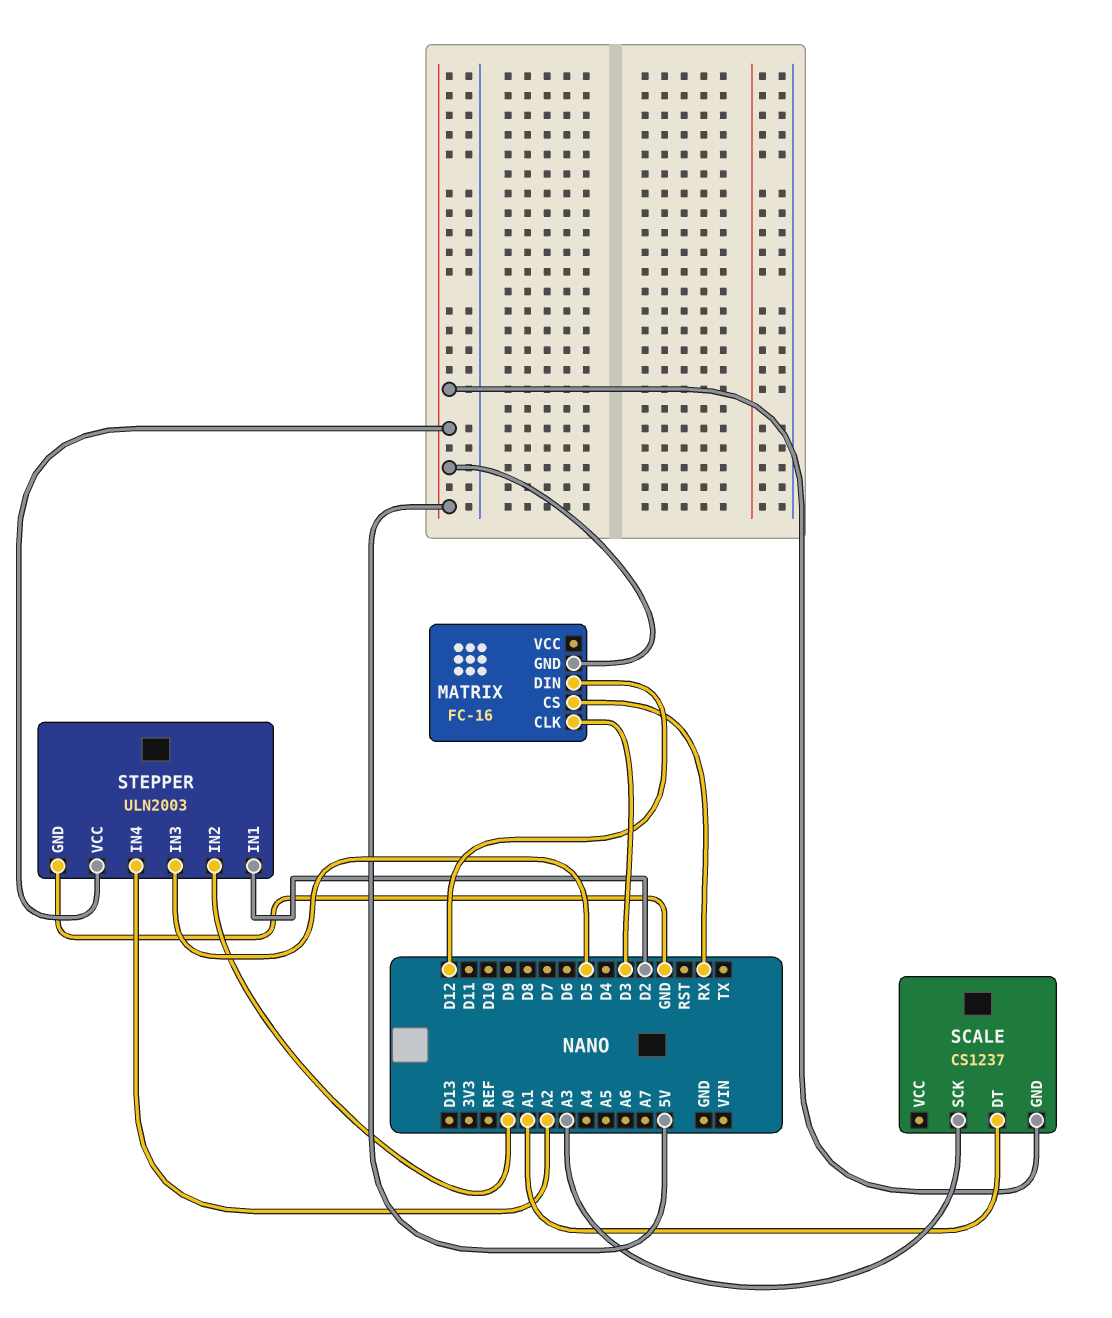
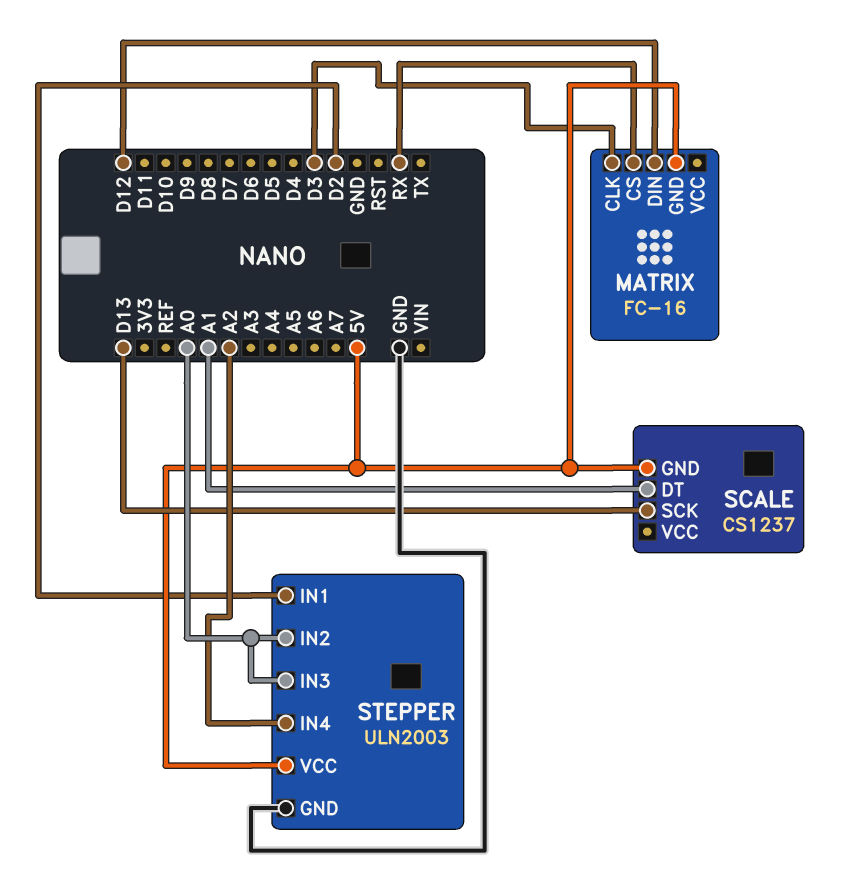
SCALE pin SCK: A3 -> D13
STEPPER pin IN3: D5 -> A0

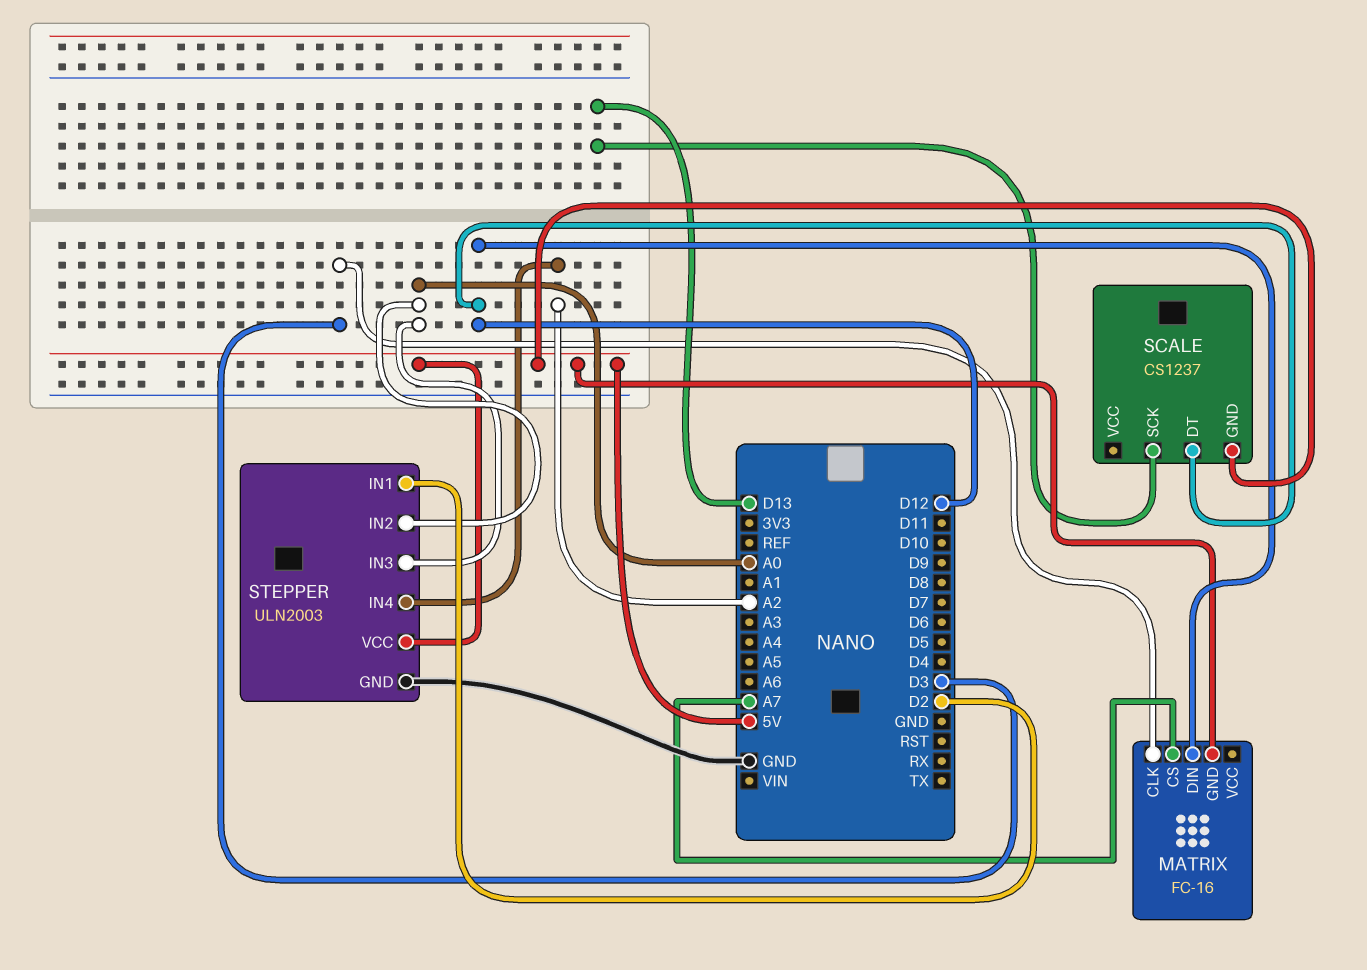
MATRIX pin CS: RX -> A7
SCALE pin DT: A1 -> D12

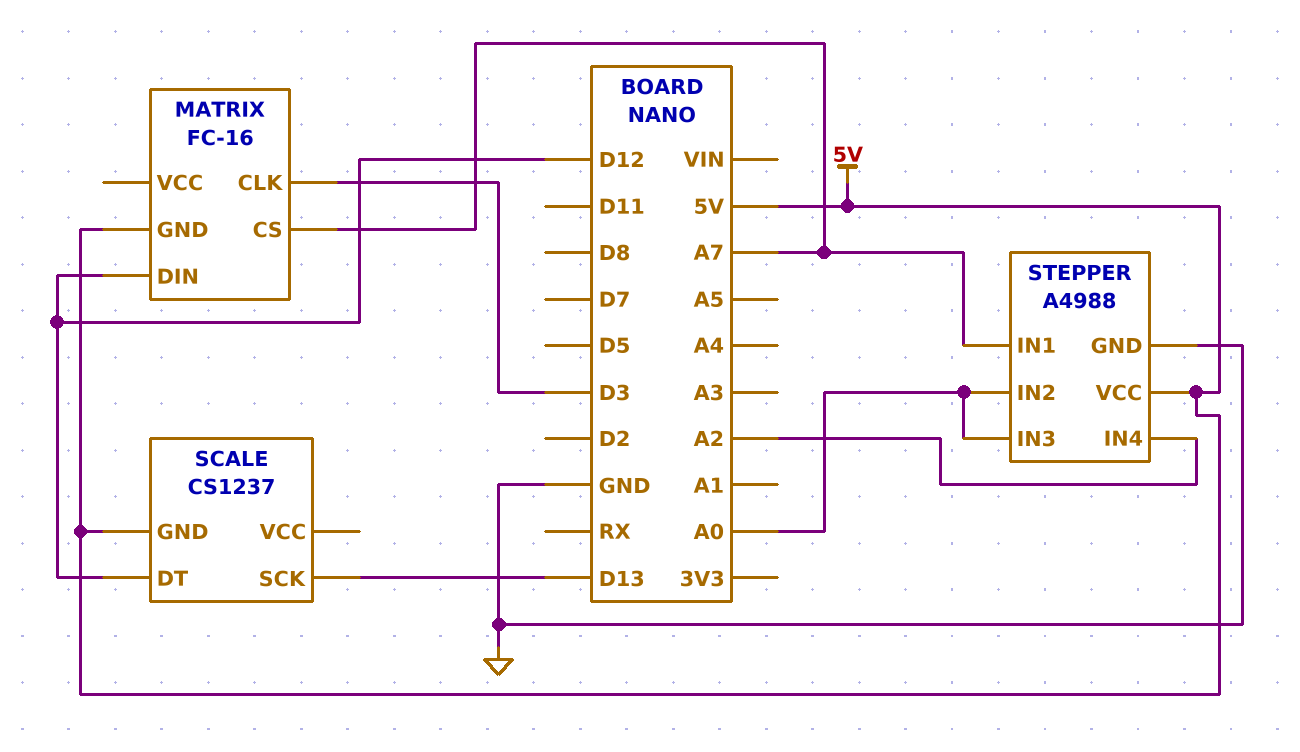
STEPPER: ULN2003 -> A4988
STEPPER pin IN1: D2 -> A7

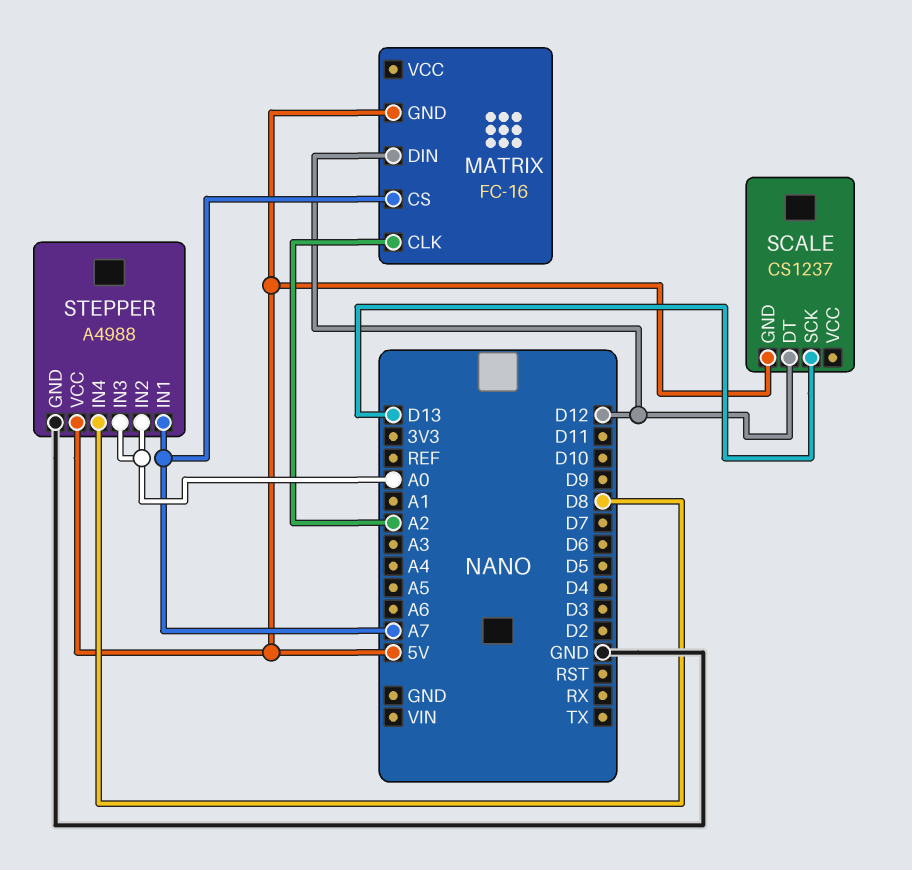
MATRIX pin CLK: D3 -> A2
STEPPER pin IN4: A2 -> D8

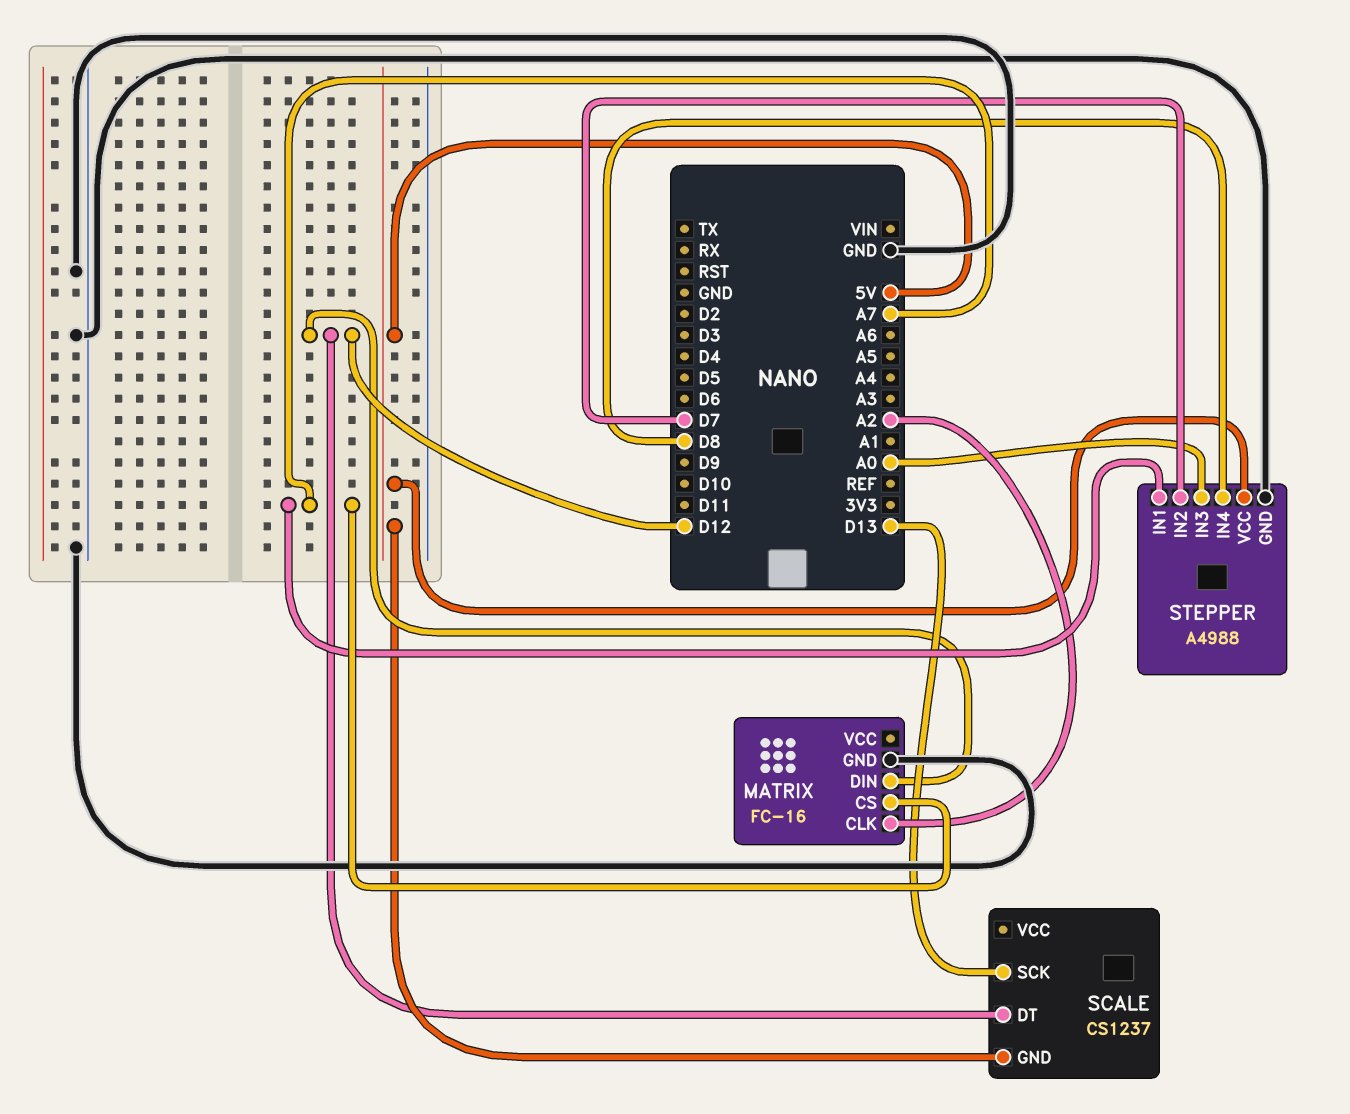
MATRIX pin GND: 5V -> GND
STEPPER pin IN2: A0 -> D7

